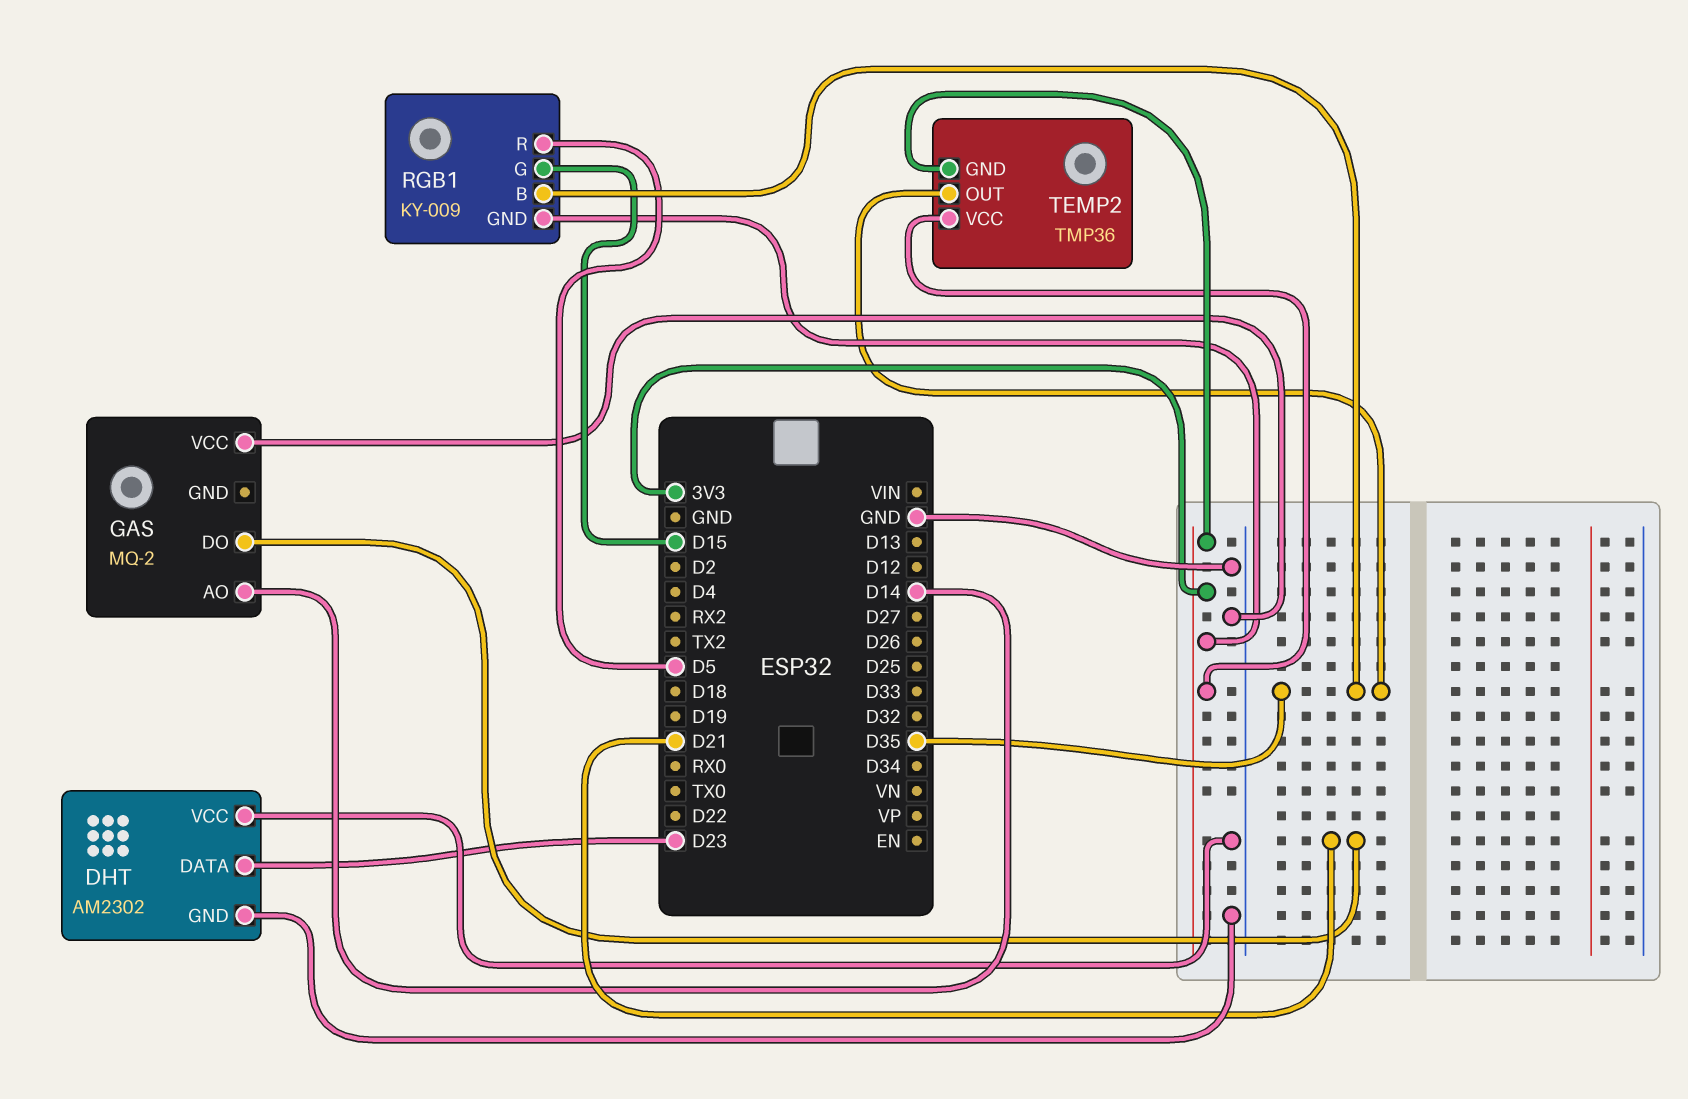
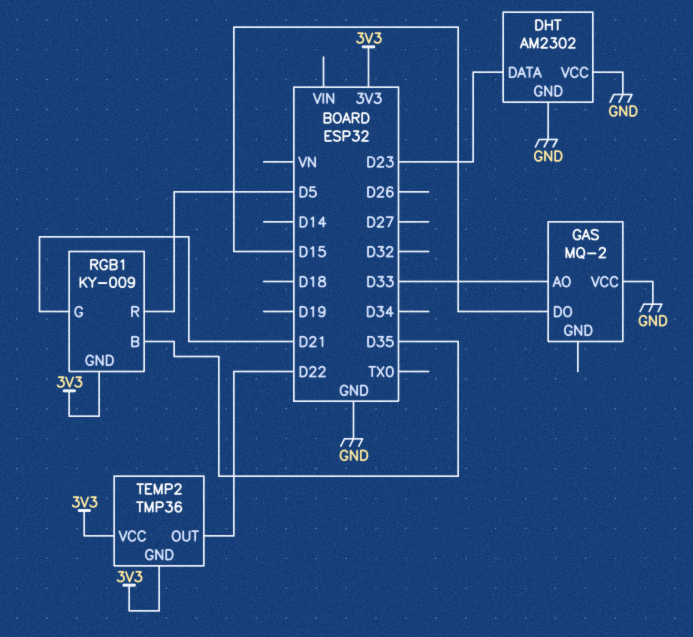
GAS pin AO: D14 -> D33
GAS pin DO: D21 -> D15
RGB1 pin G: D15 -> D21
TEMP2 pin OUT: D35 -> D22

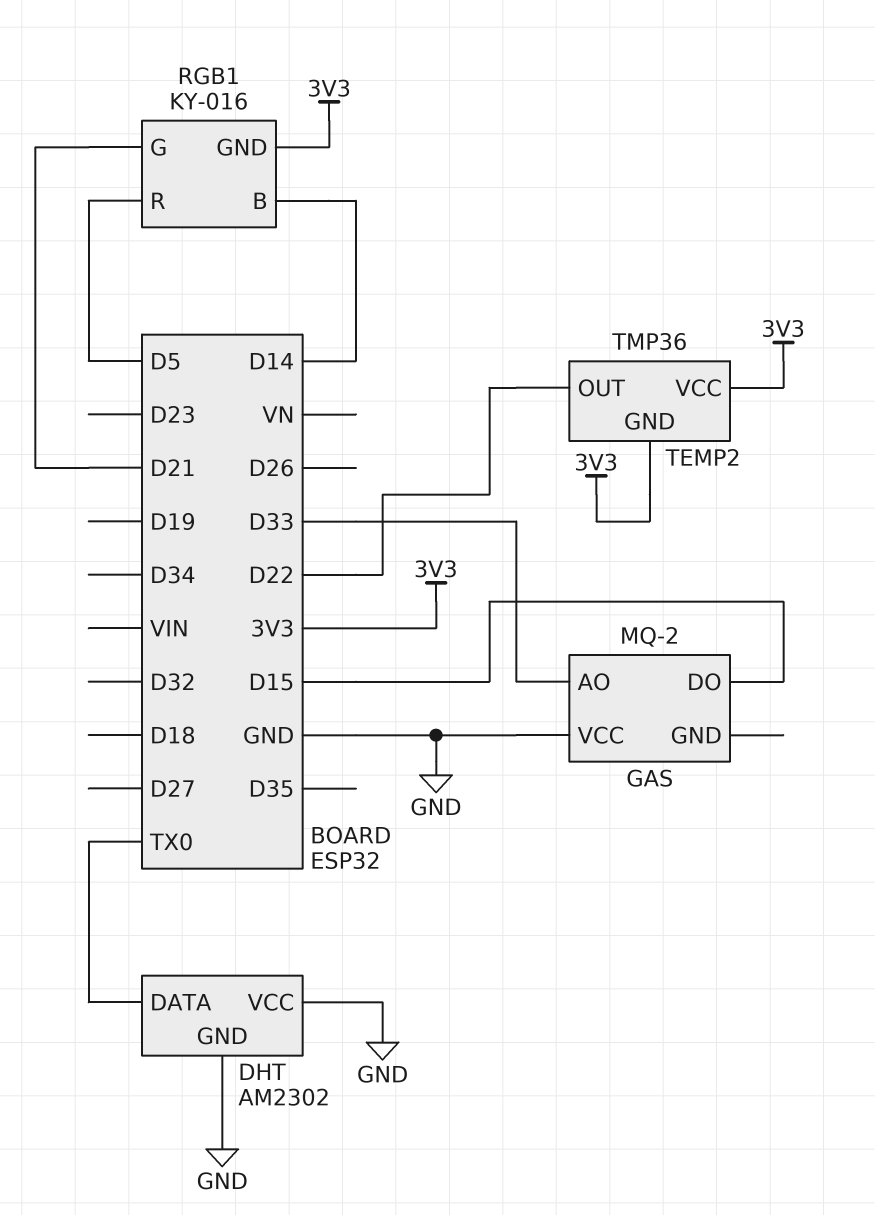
DHT pin DATA: D23 -> TX0
RGB1: KY-009 -> KY-016
RGB1 pin B: D35 -> D14

